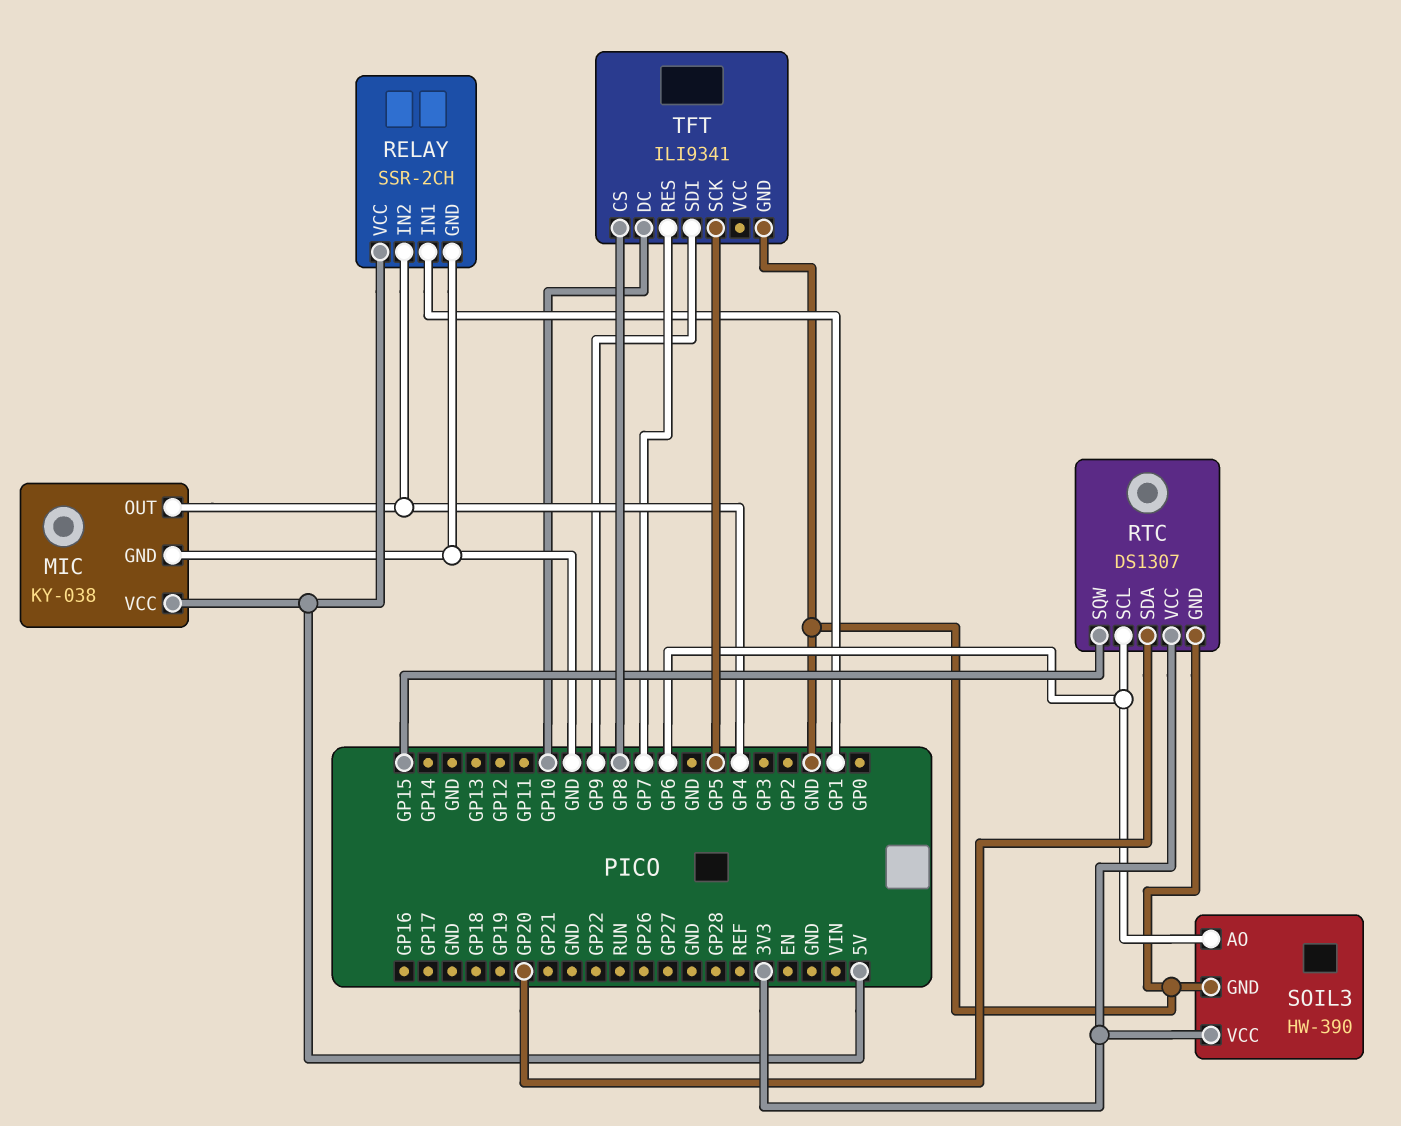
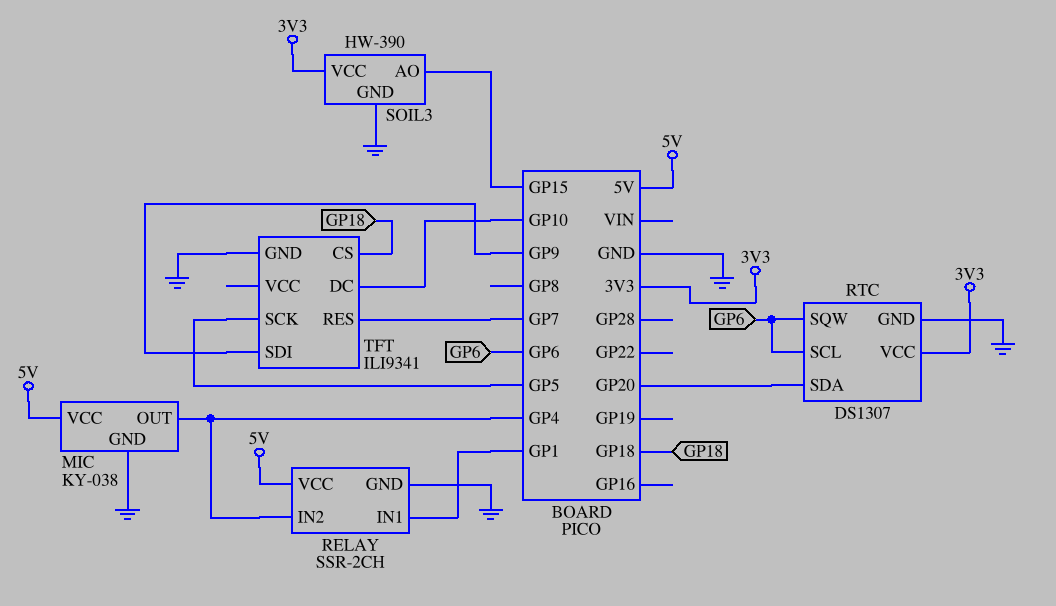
RTC pin SQW: GP15 -> GP6
SOIL3 pin AO: GP6 -> GP15
TFT pin CS: GP8 -> GP18

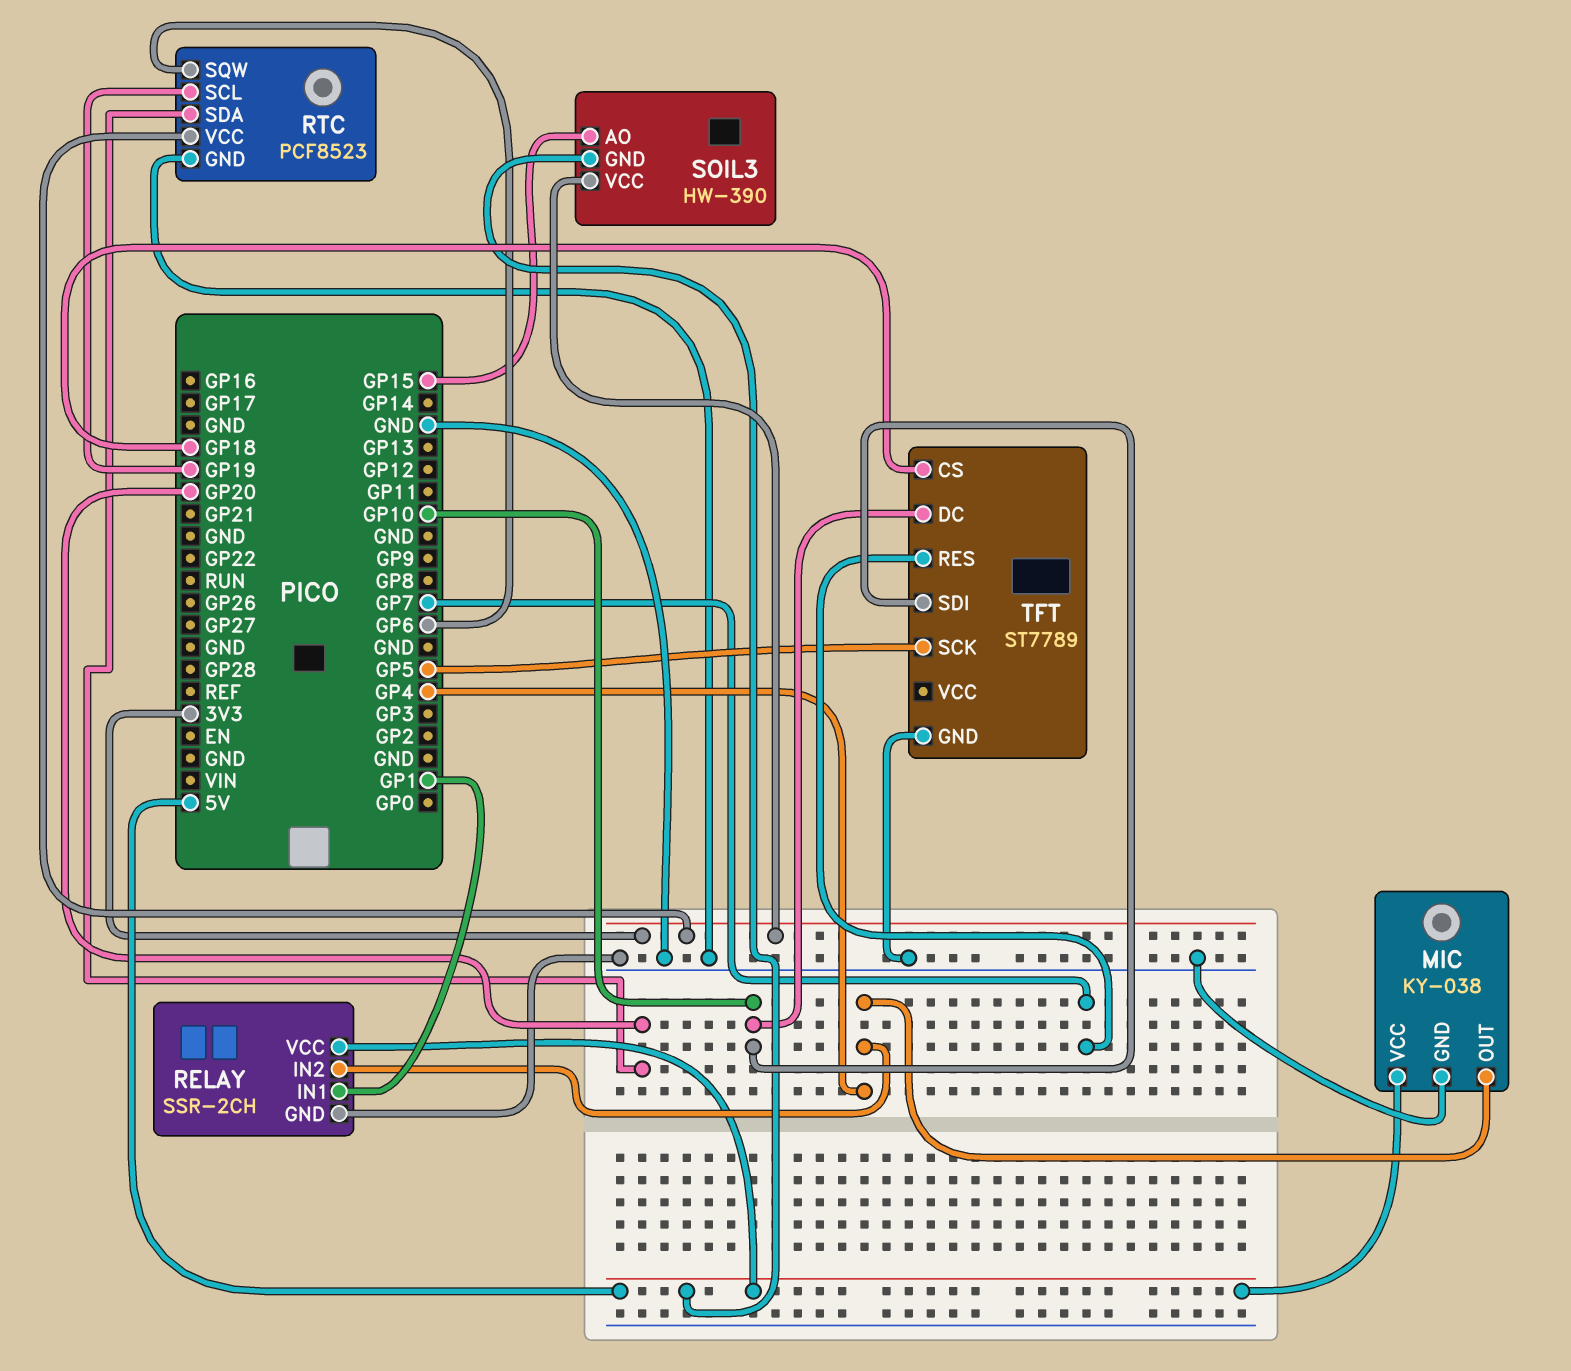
RTC: DS1307 -> PCF8523
RTC pin SCL: GP6 -> GP19
SOIL3 pin GND: GND -> 5V
TFT: ILI9341 -> ST7789
TFT pin SDI: GP9 -> GP10

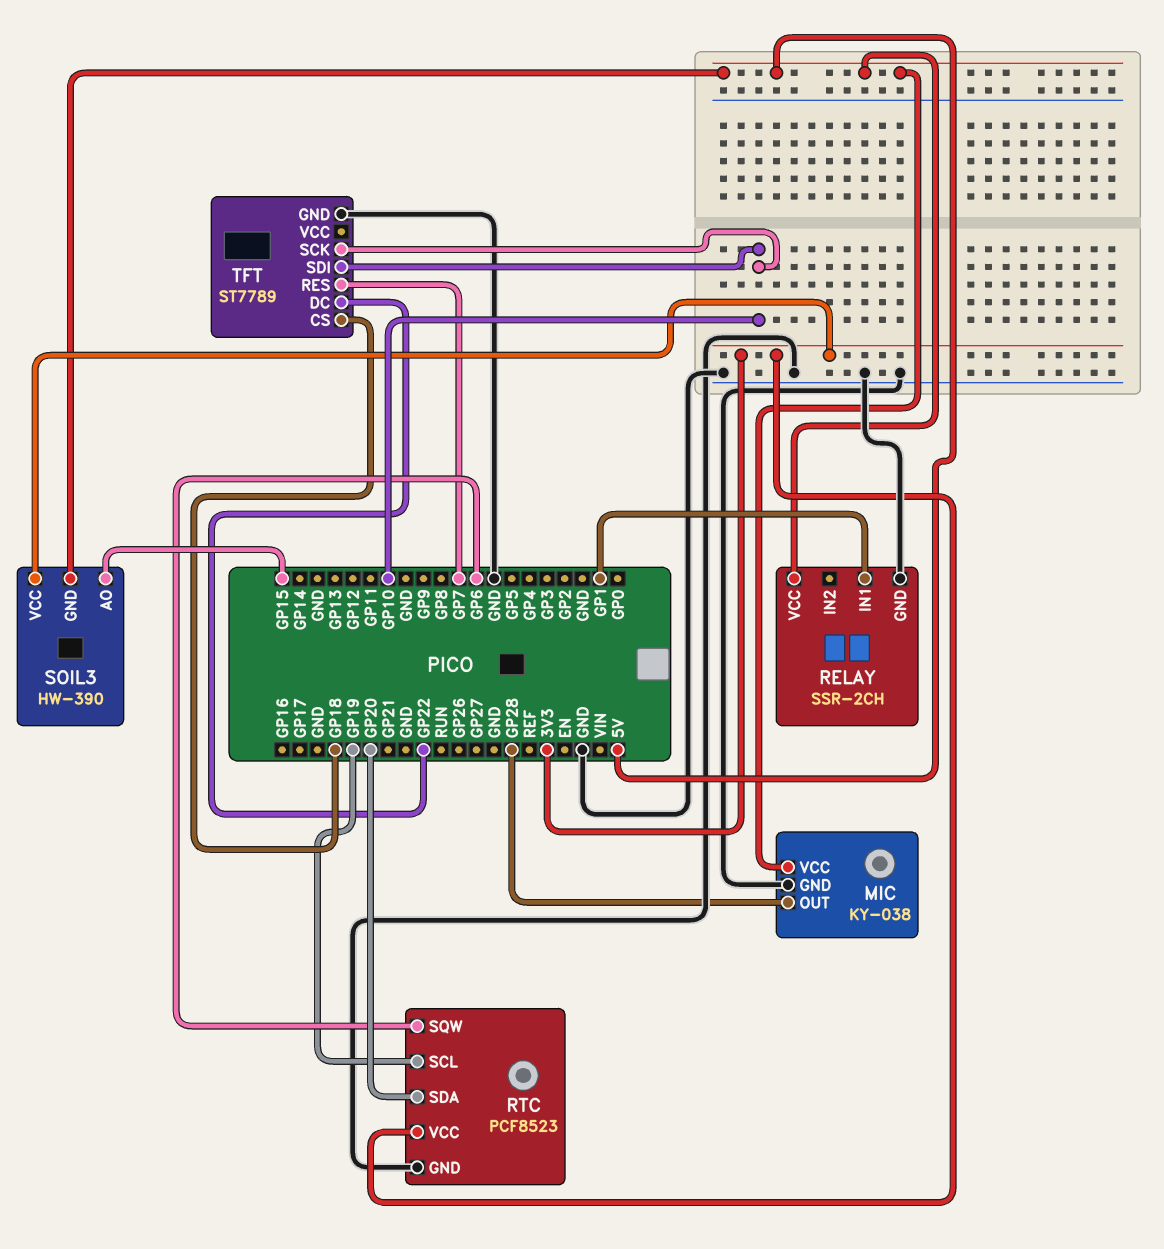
MIC pin OUT: GP4 -> GP28
RELAY pin IN2: GP4 -> none
TFT pin DC: GP10 -> GP22
TFT pin SCK: GP5 -> GP10

